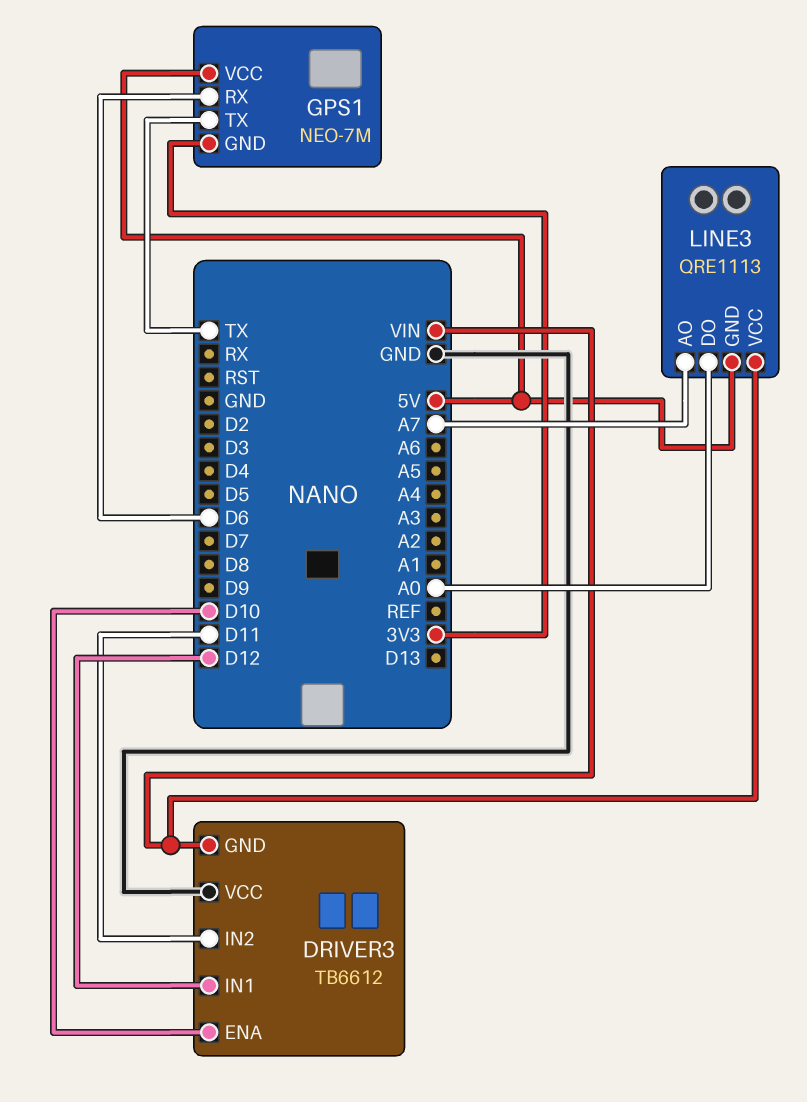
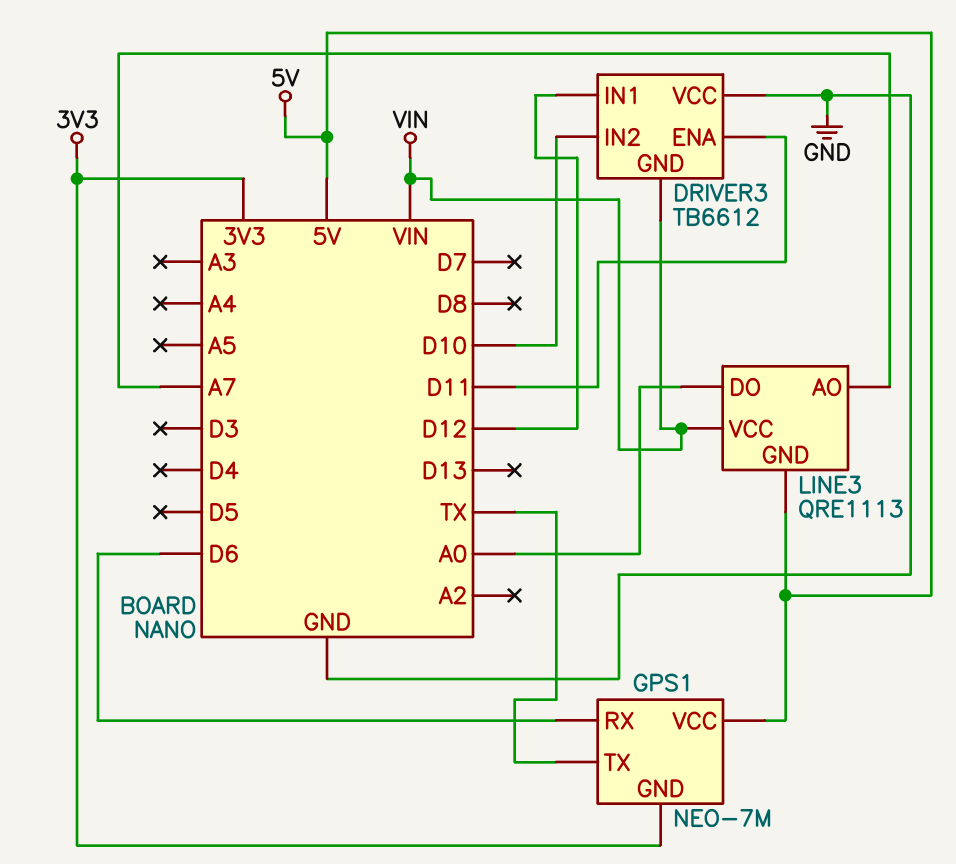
DRIVER3 pin ENA: D10 -> D11
DRIVER3 pin IN2: D11 -> D10

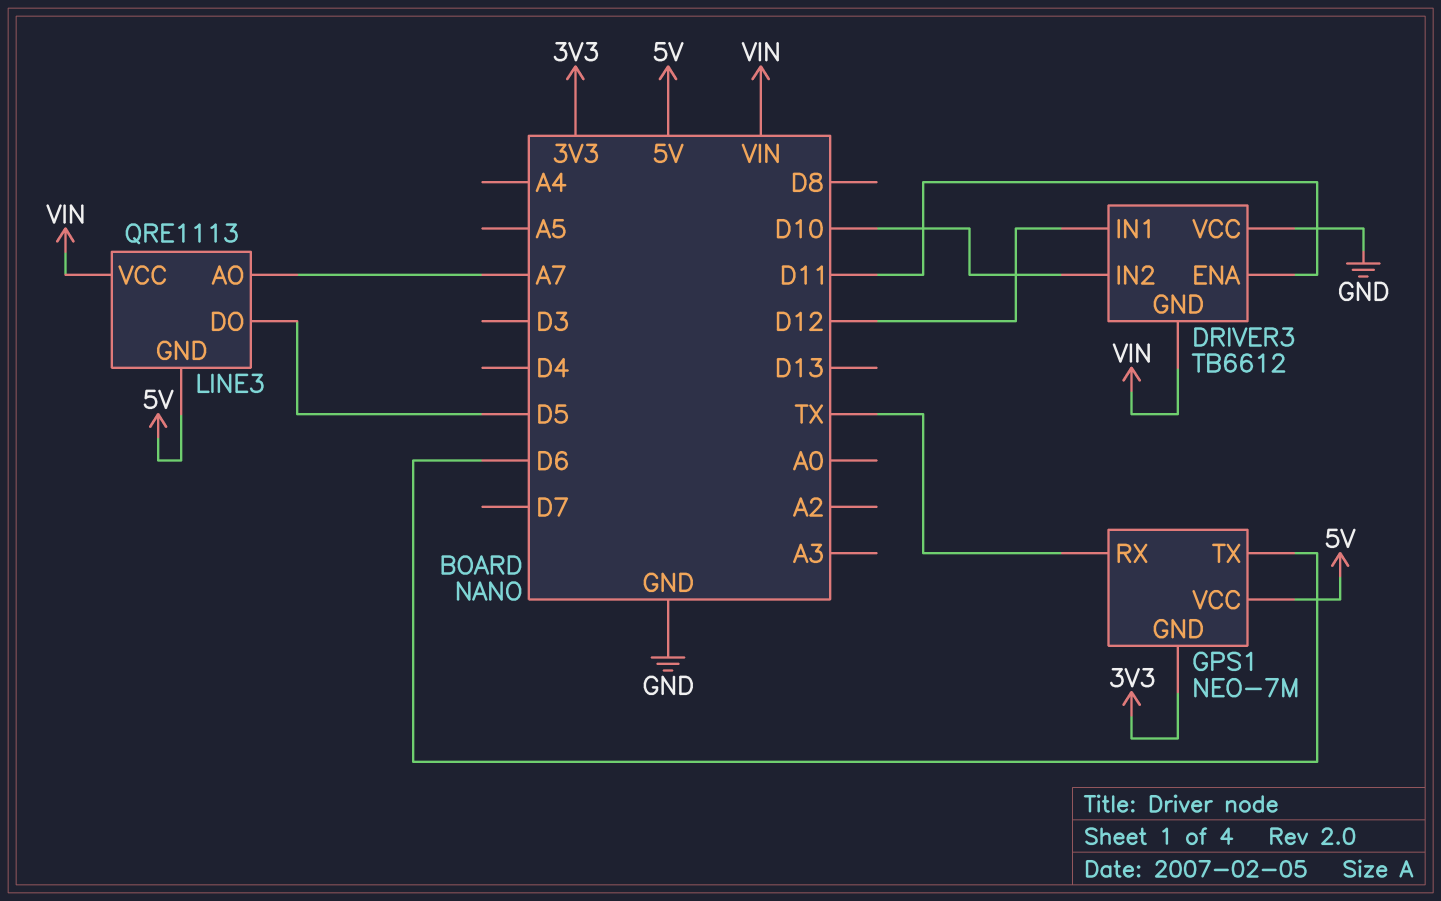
GPS1 pin RX: D6 -> TX
GPS1 pin TX: TX -> D6
LINE3 pin DO: A0 -> D5

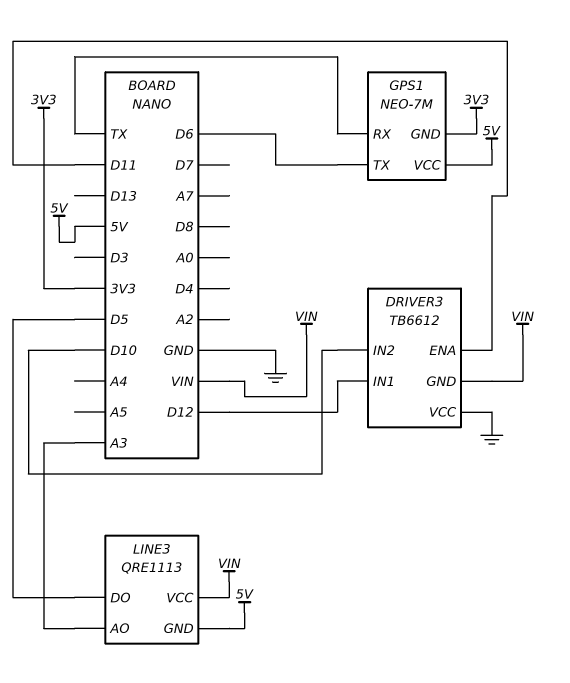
LINE3 pin AO: A7 -> A3

